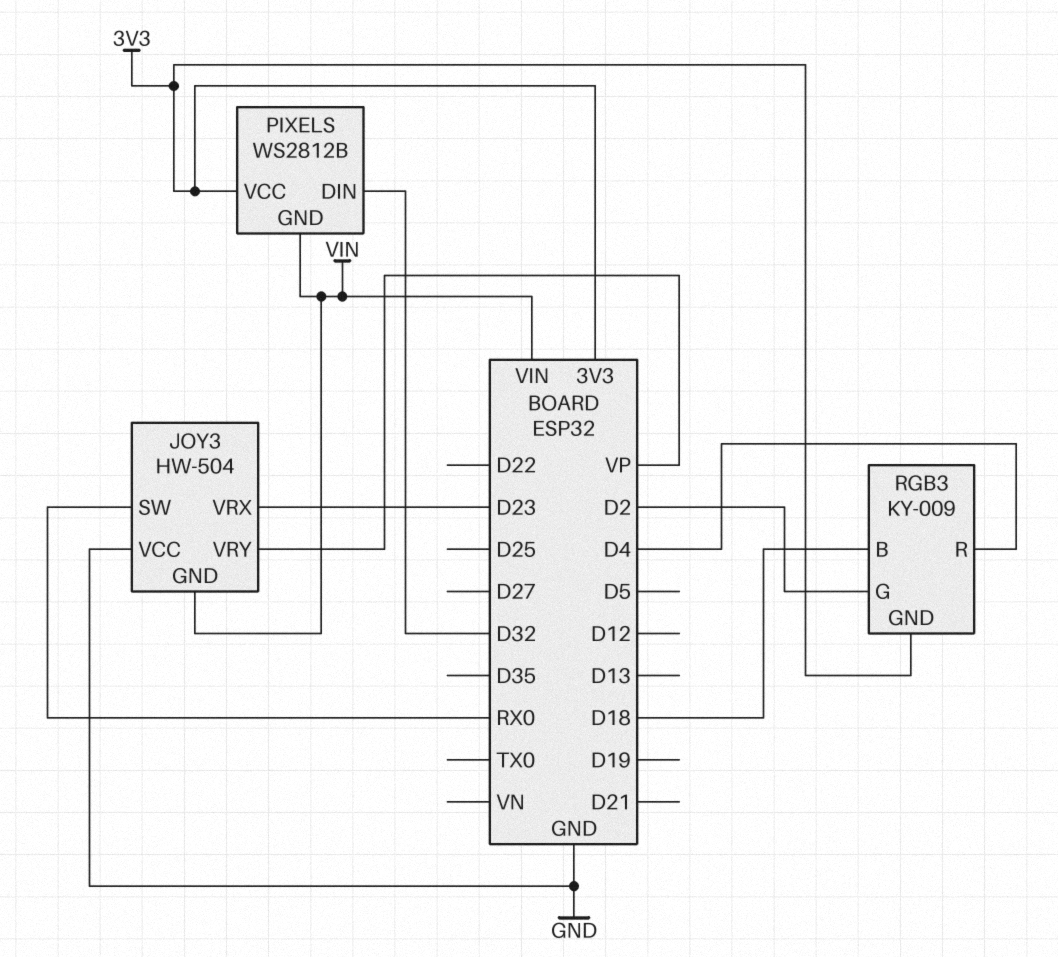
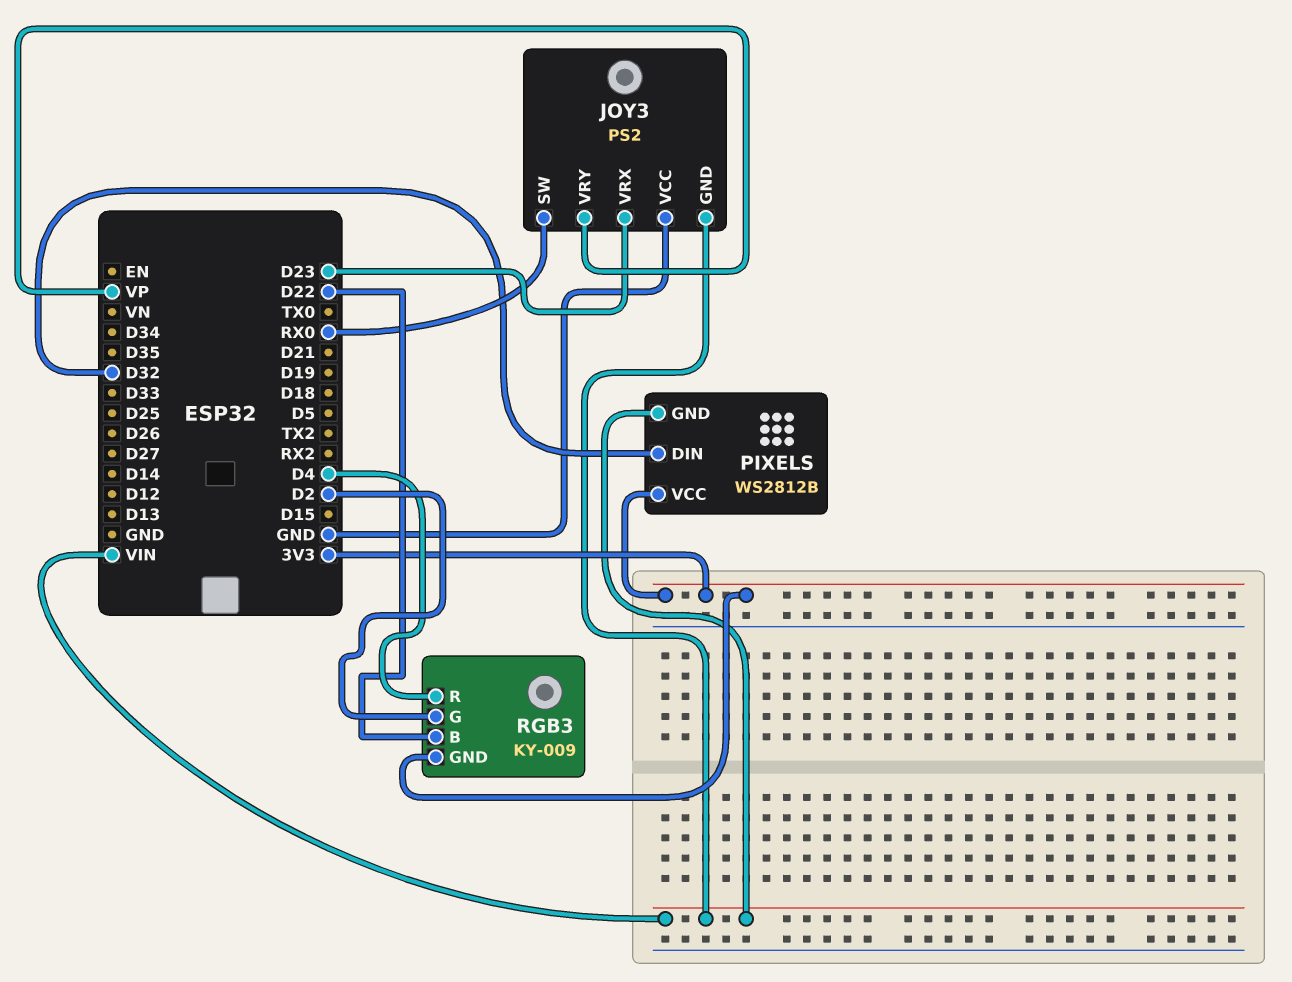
JOY3: HW-504 -> PS2
RGB3 pin B: D18 -> D22

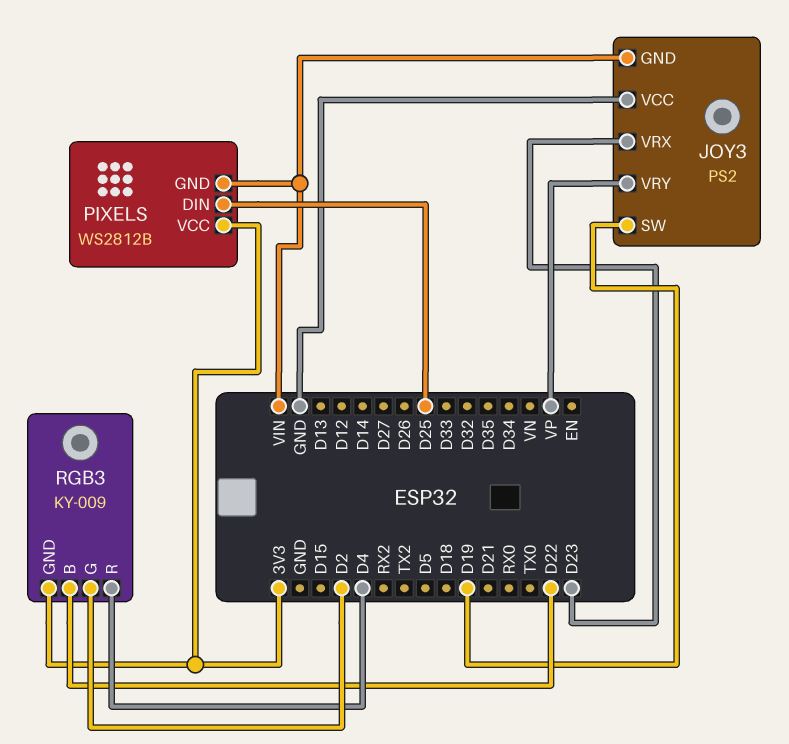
JOY3 pin SW: RX0 -> D19
PIXELS pin DIN: D32 -> D25

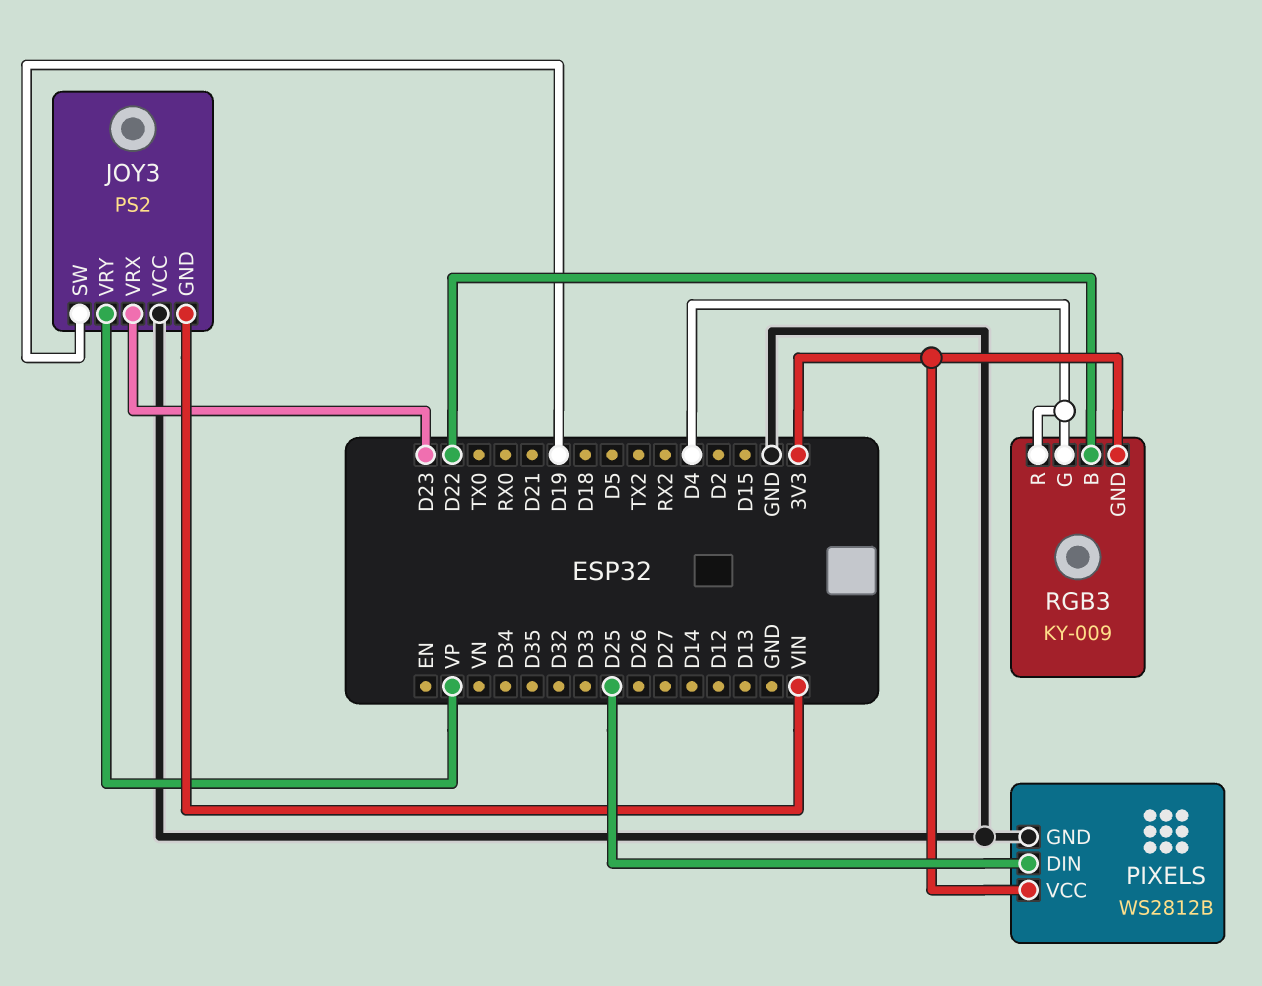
PIXELS pin GND: VIN -> GND
RGB3 pin G: D2 -> D4

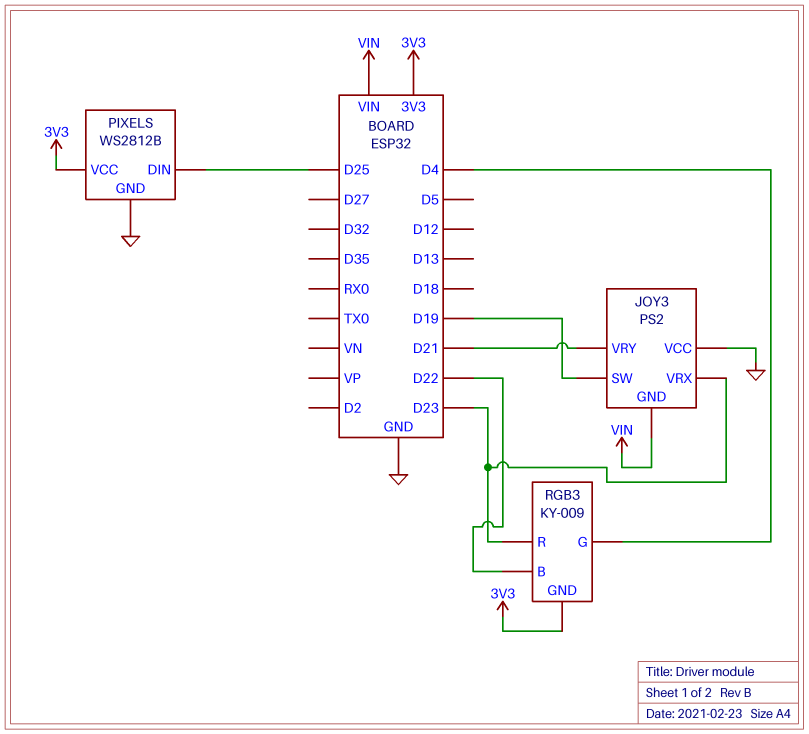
JOY3 pin VRY: VP -> D21
RGB3 pin R: D4 -> D23

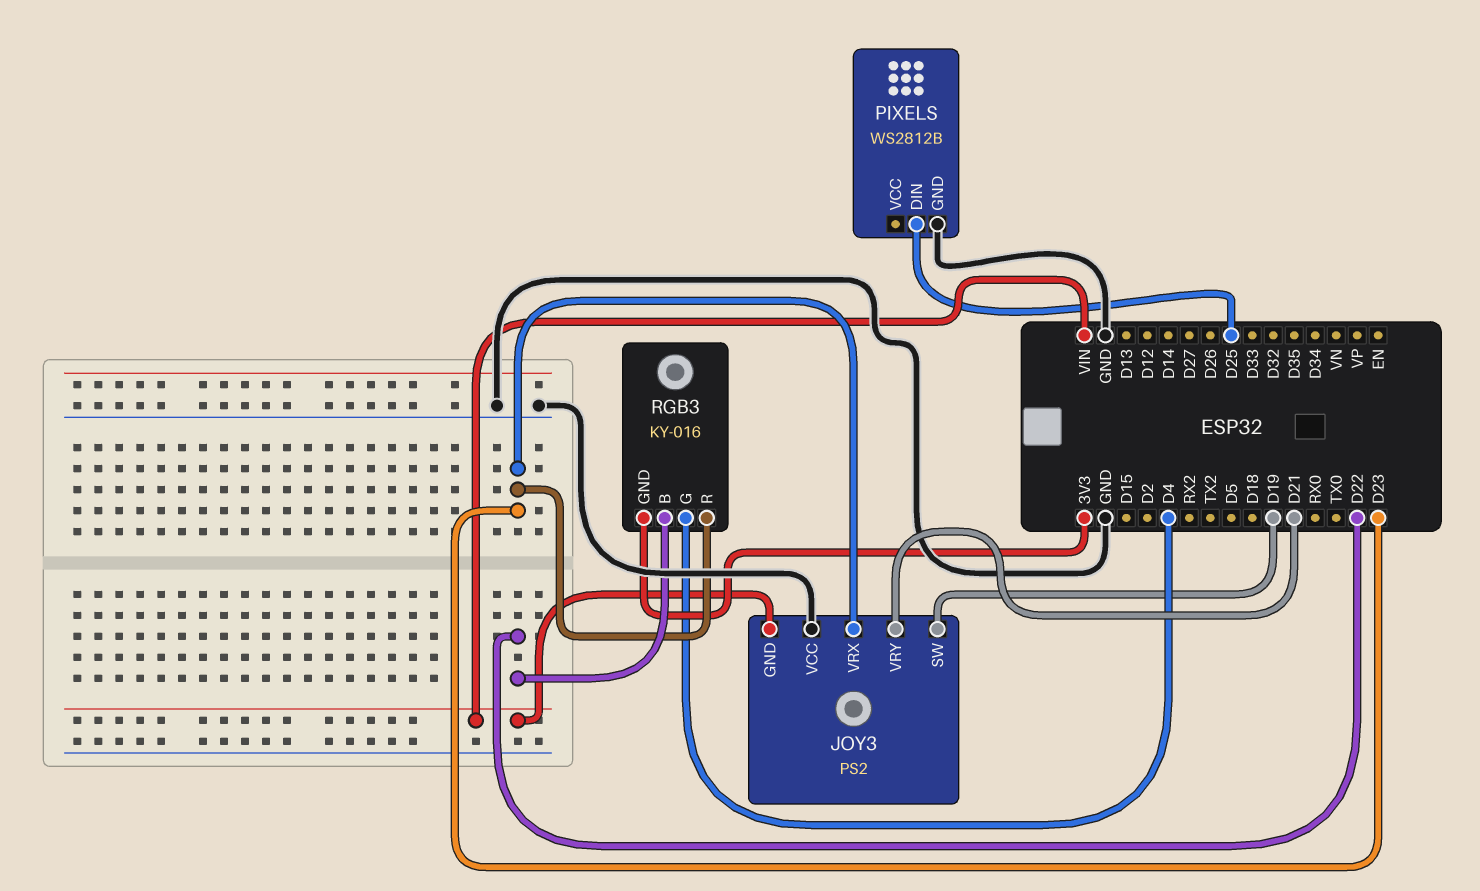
PIXELS pin VCC: 3V3 -> none
RGB3: KY-009 -> KY-016

